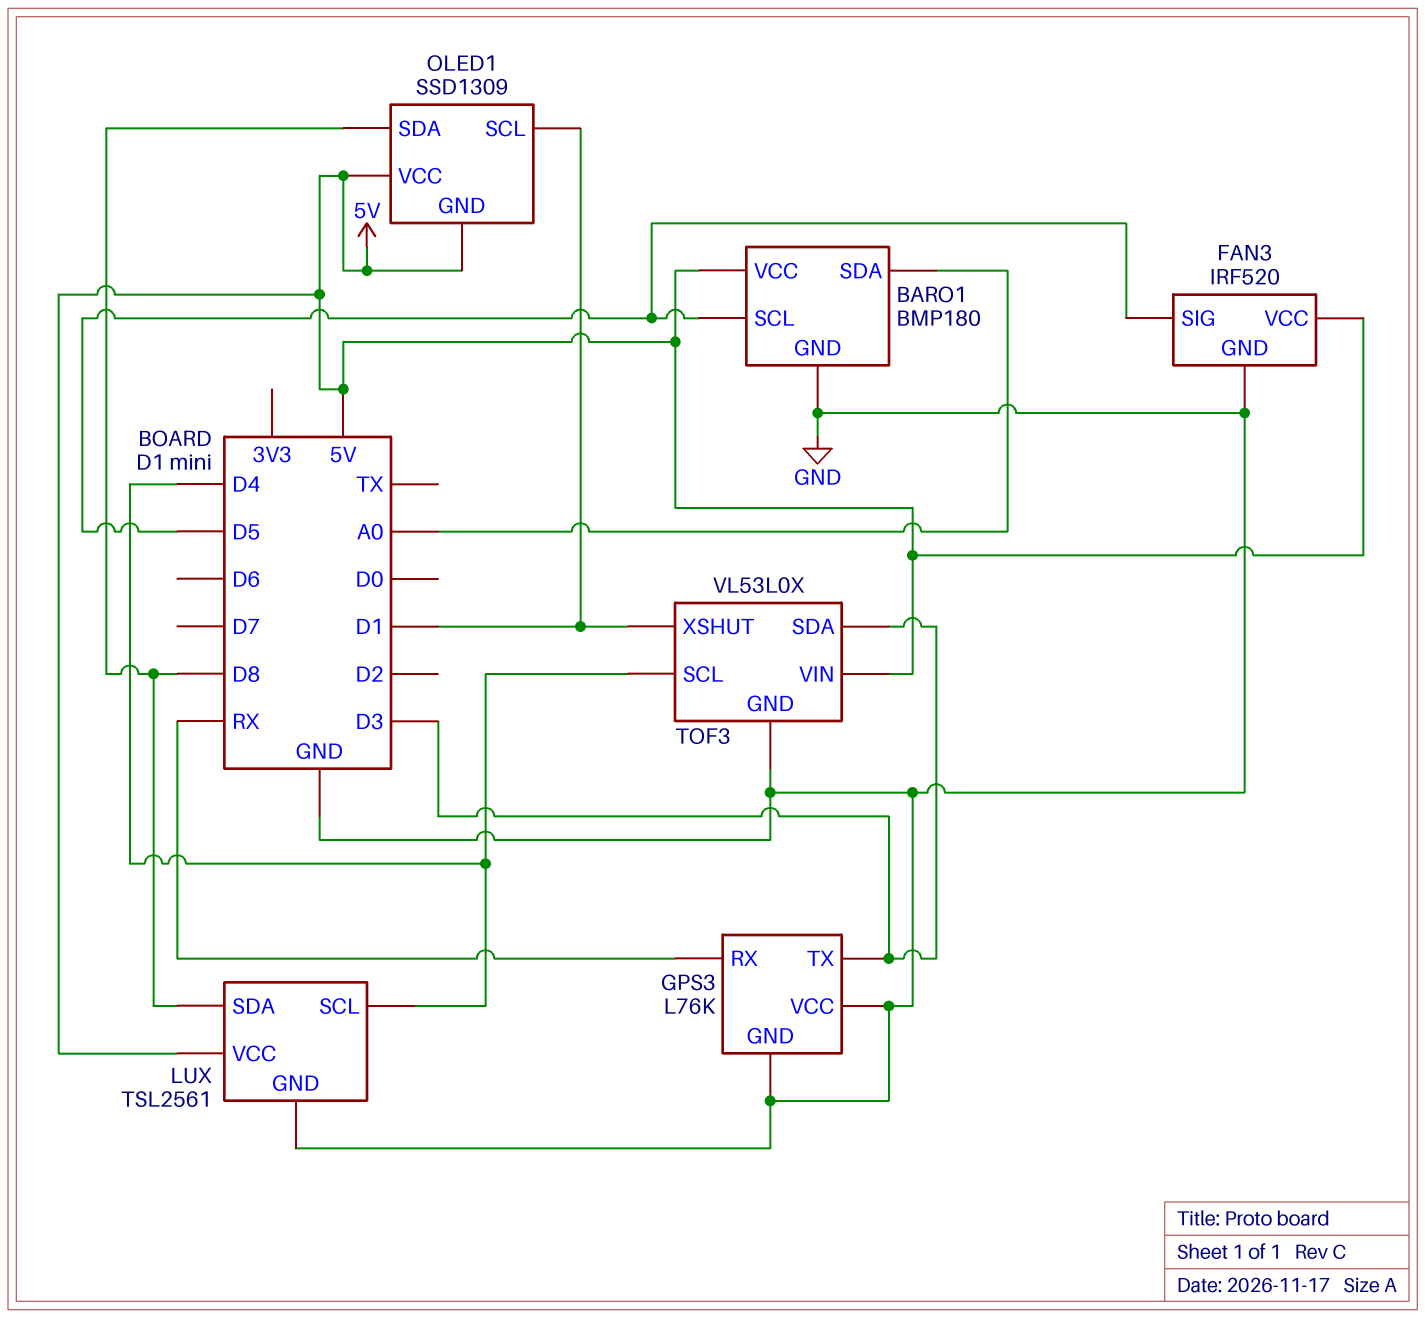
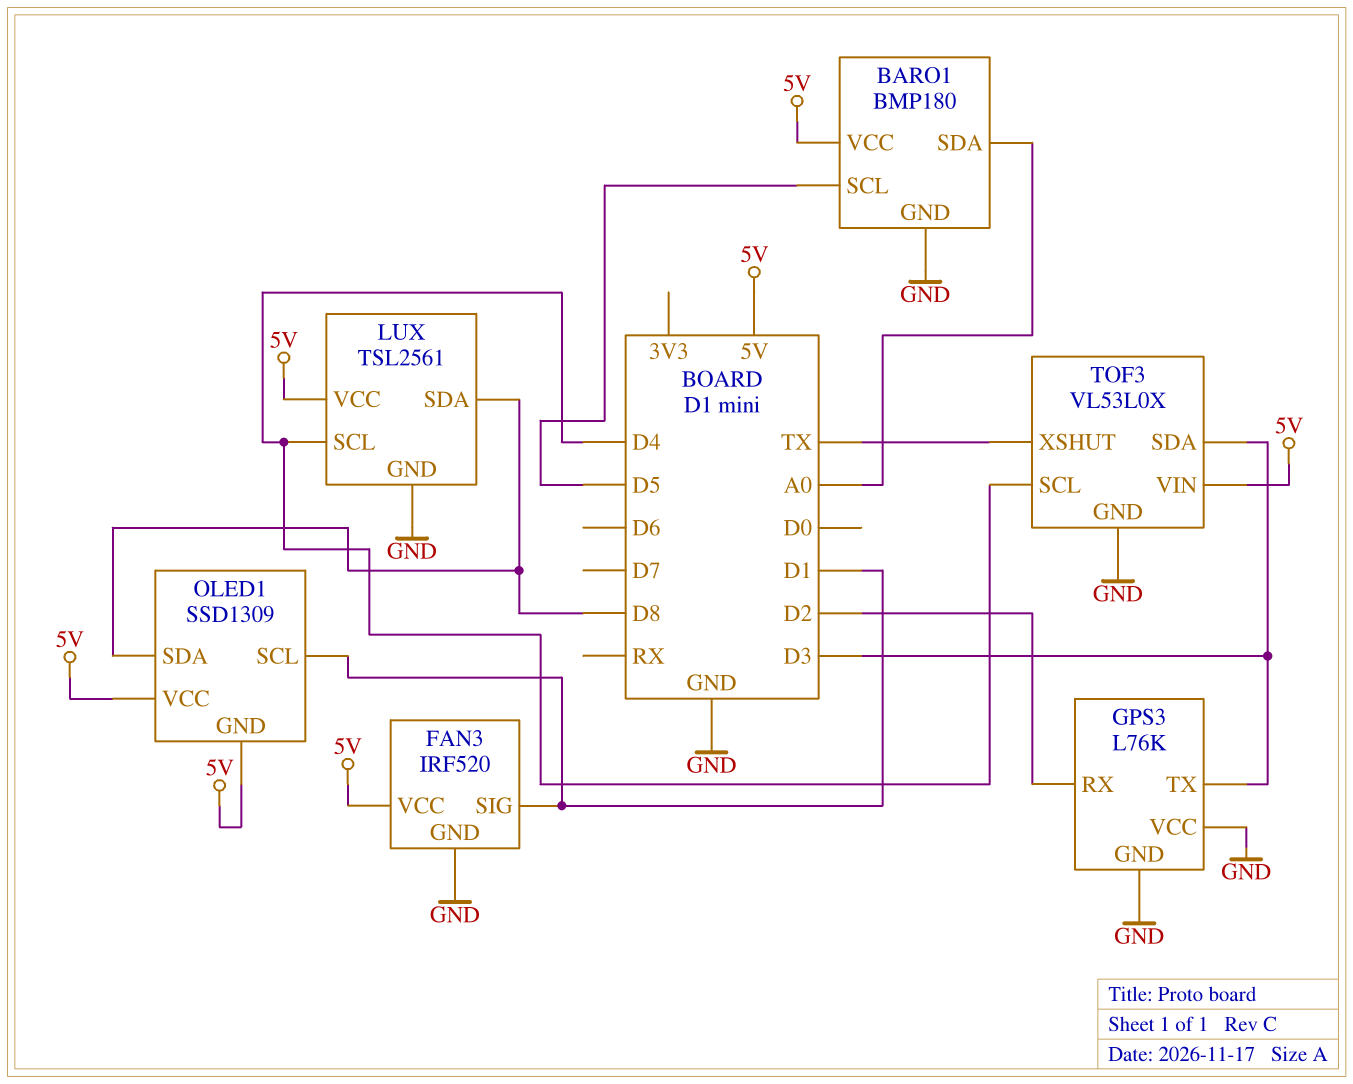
FAN3 pin SIG: D5 -> D1
GPS3 pin RX: RX -> D2
TOF3 pin XSHUT: D1 -> TX

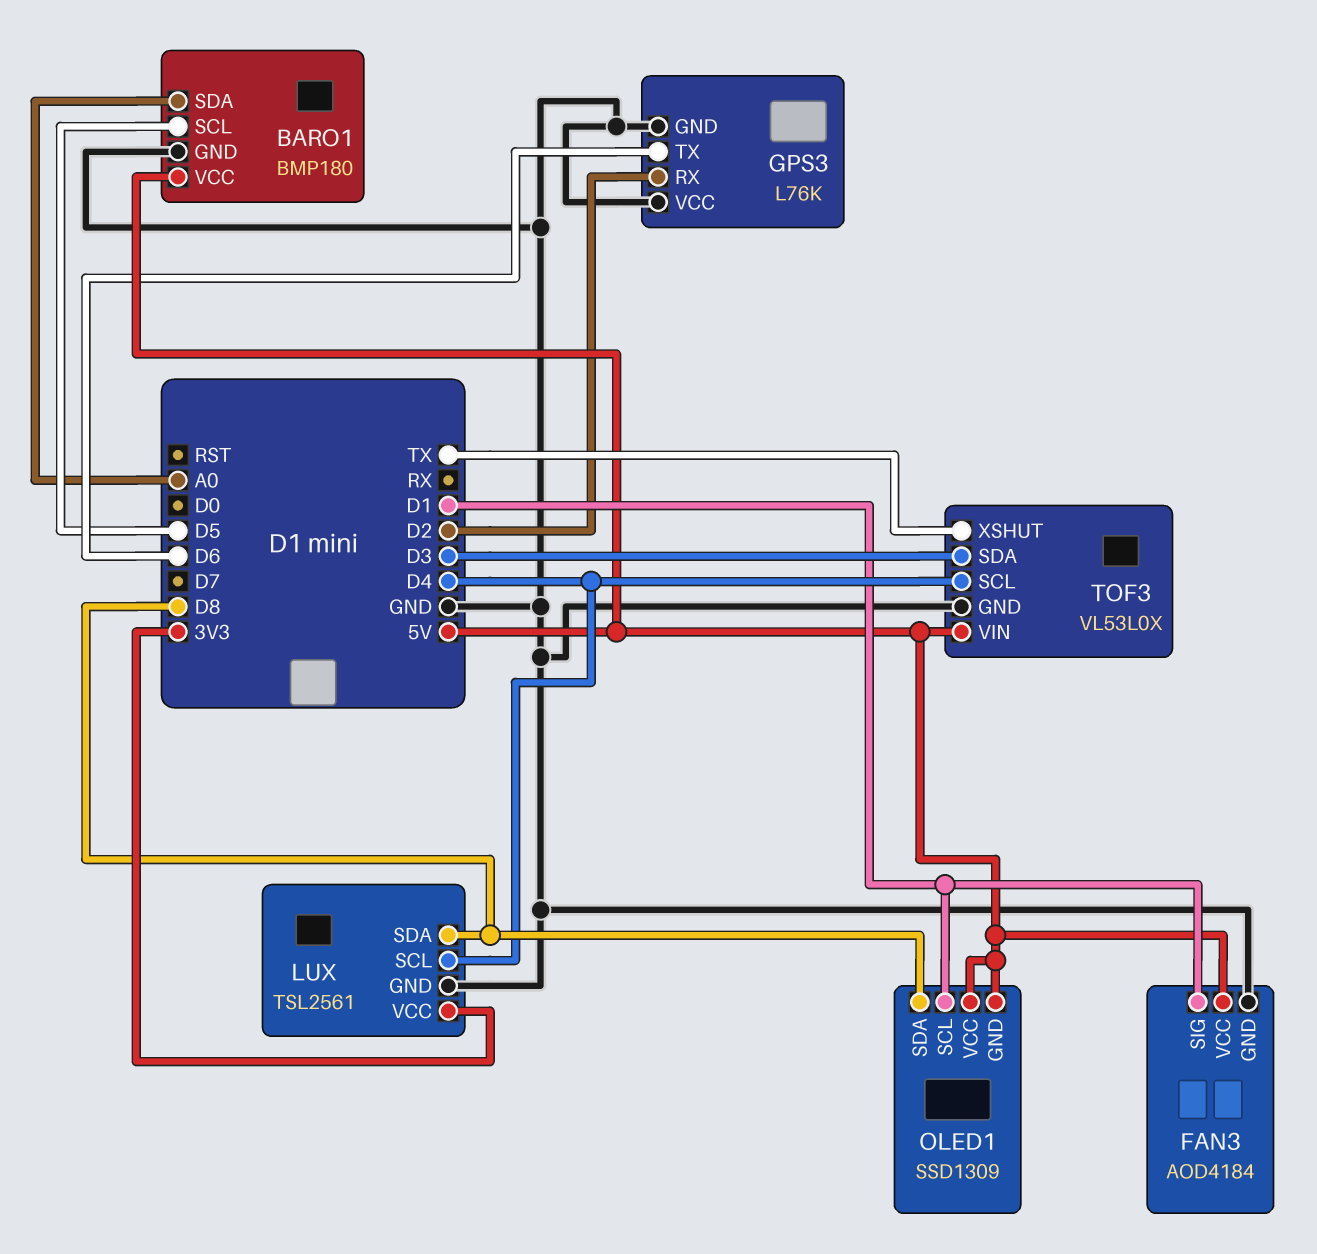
FAN3: IRF520 -> AOD4184
GPS3 pin TX: D3 -> D6
LUX pin VCC: 5V -> 3V3

